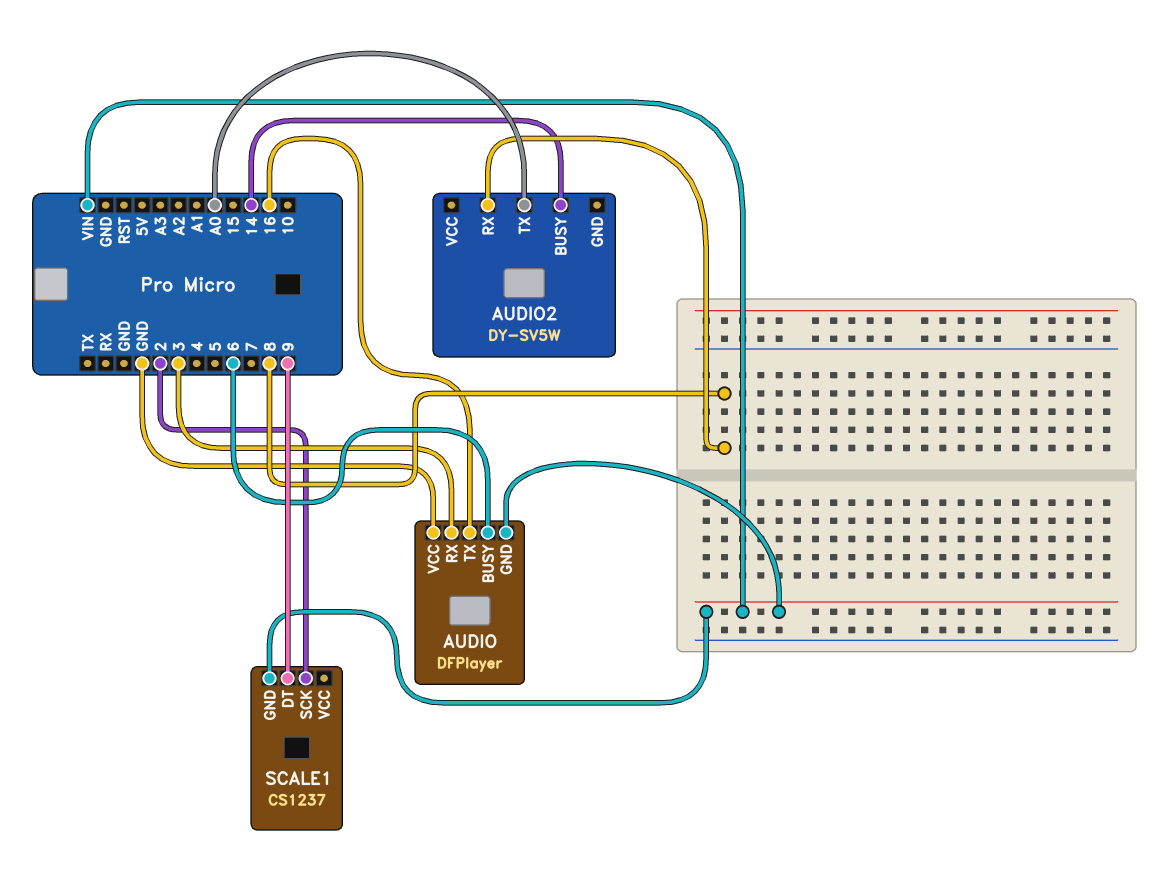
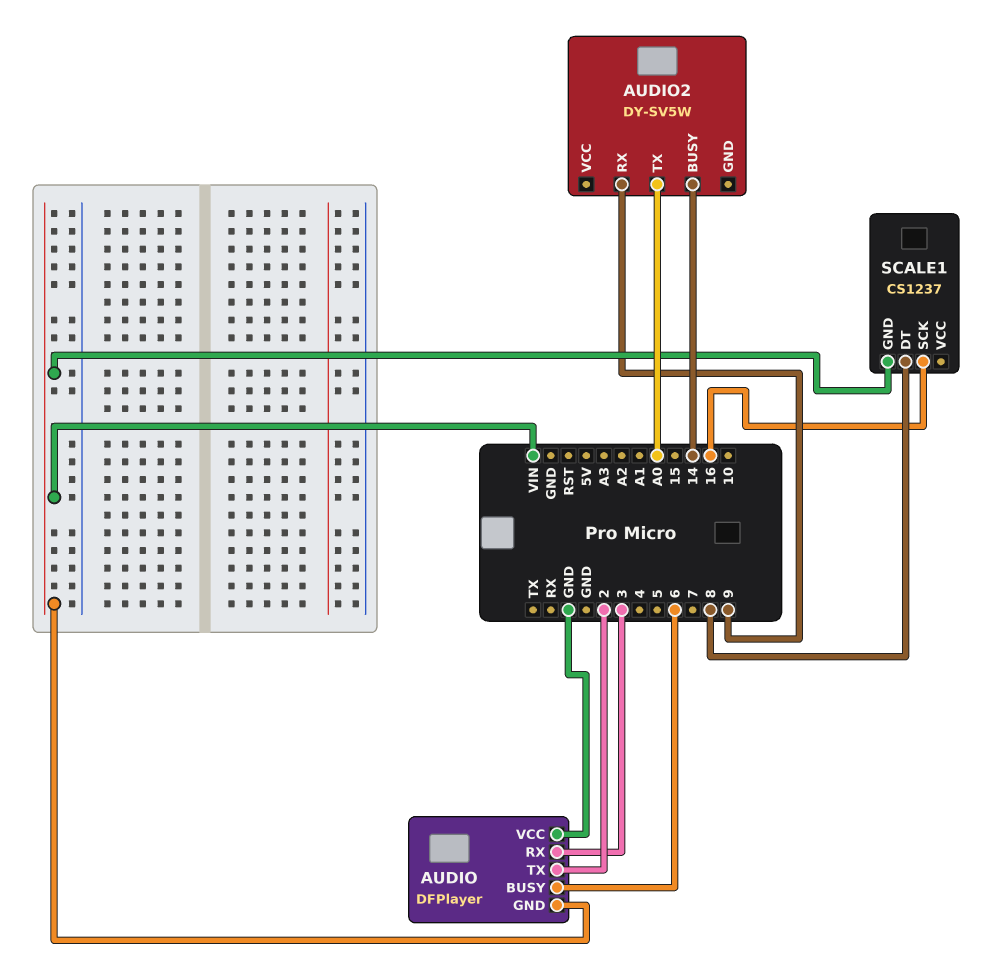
AUDIO pin TX: 16 -> 2
AUDIO2 pin RX: 8 -> 9
SCALE1 pin DT: 9 -> 8
SCALE1 pin SCK: 2 -> 16

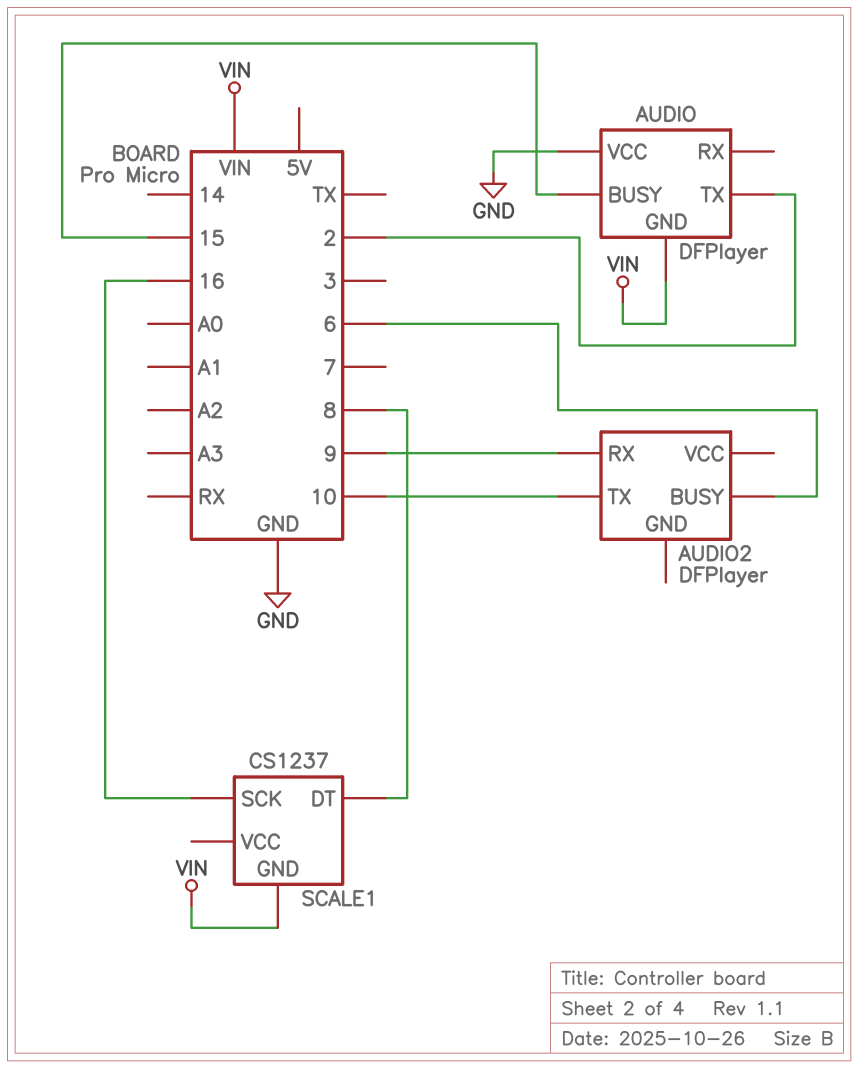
AUDIO pin BUSY: 6 -> 15
AUDIO pin RX: 3 -> none
AUDIO2: DY-SV5W -> DFPlayer
AUDIO2 pin BUSY: 14 -> 6
AUDIO2 pin TX: A0 -> 10

